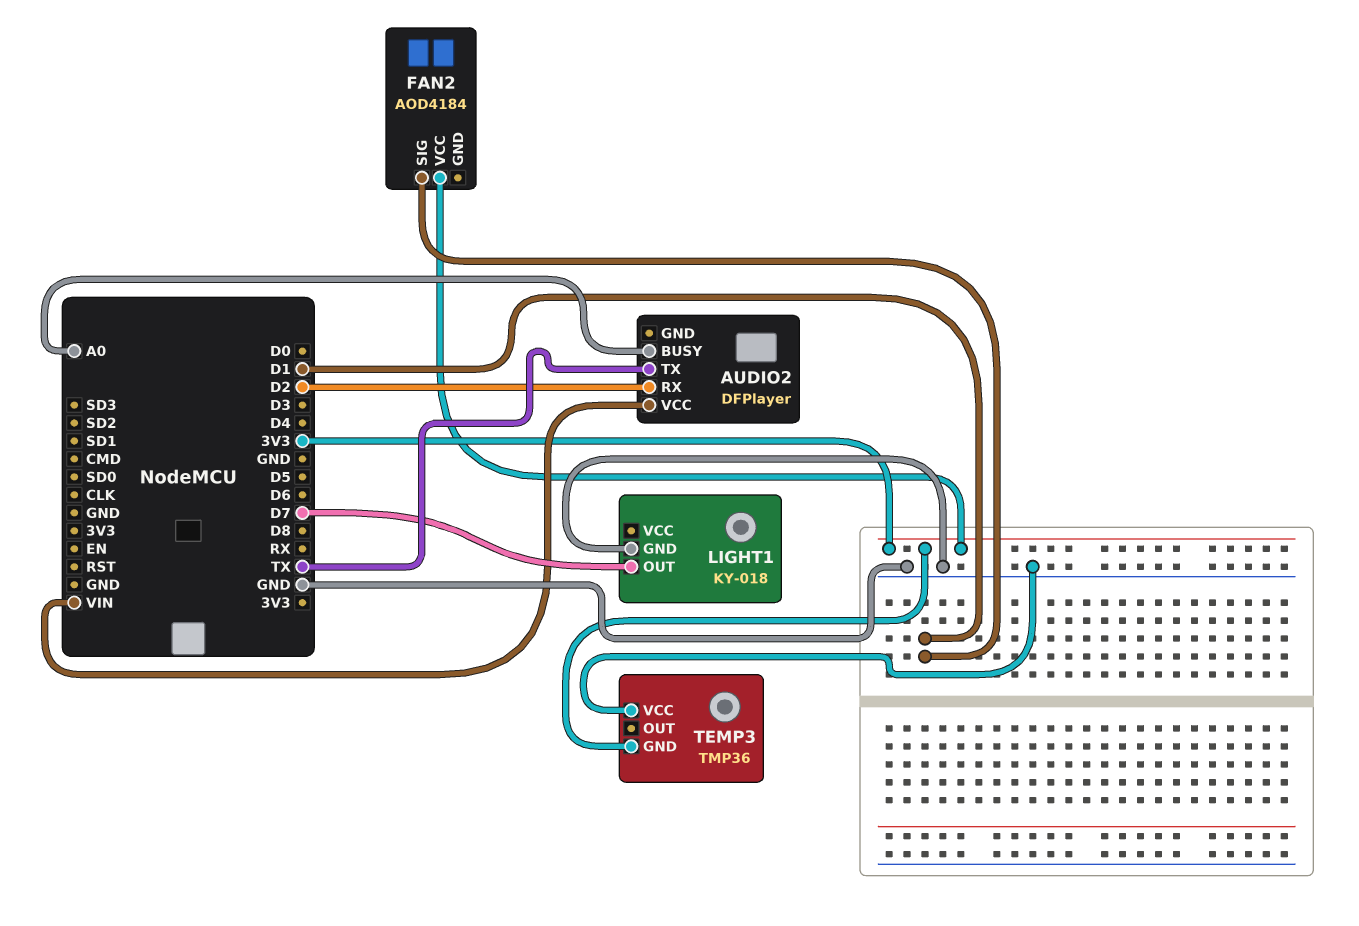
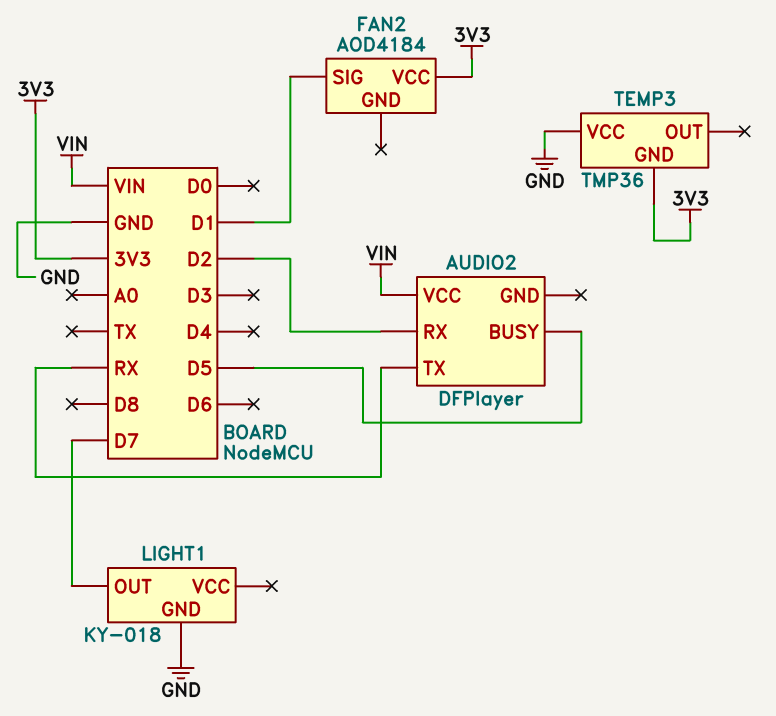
AUDIO2 pin BUSY: A0 -> D5
AUDIO2 pin TX: TX -> RX

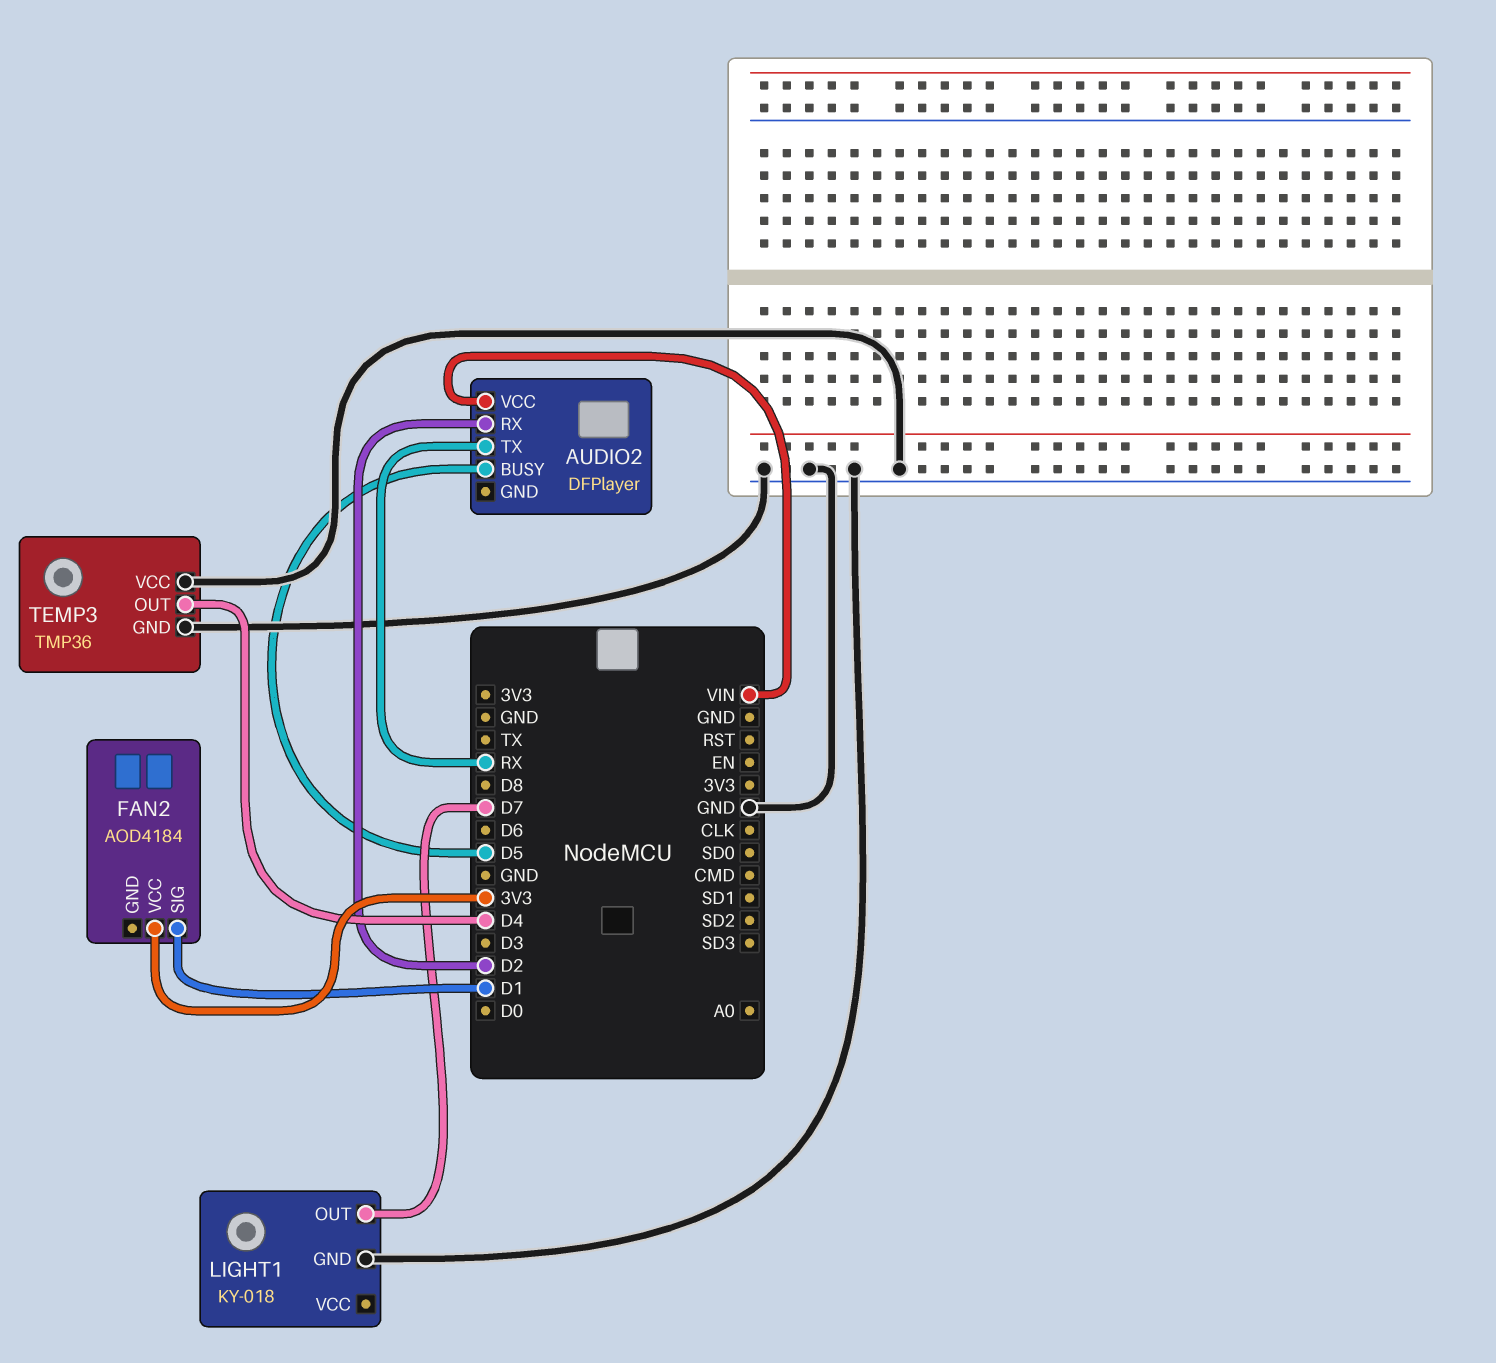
TEMP3 pin GND: 3V3 -> GND
TEMP3 pin OUT: none -> D4

